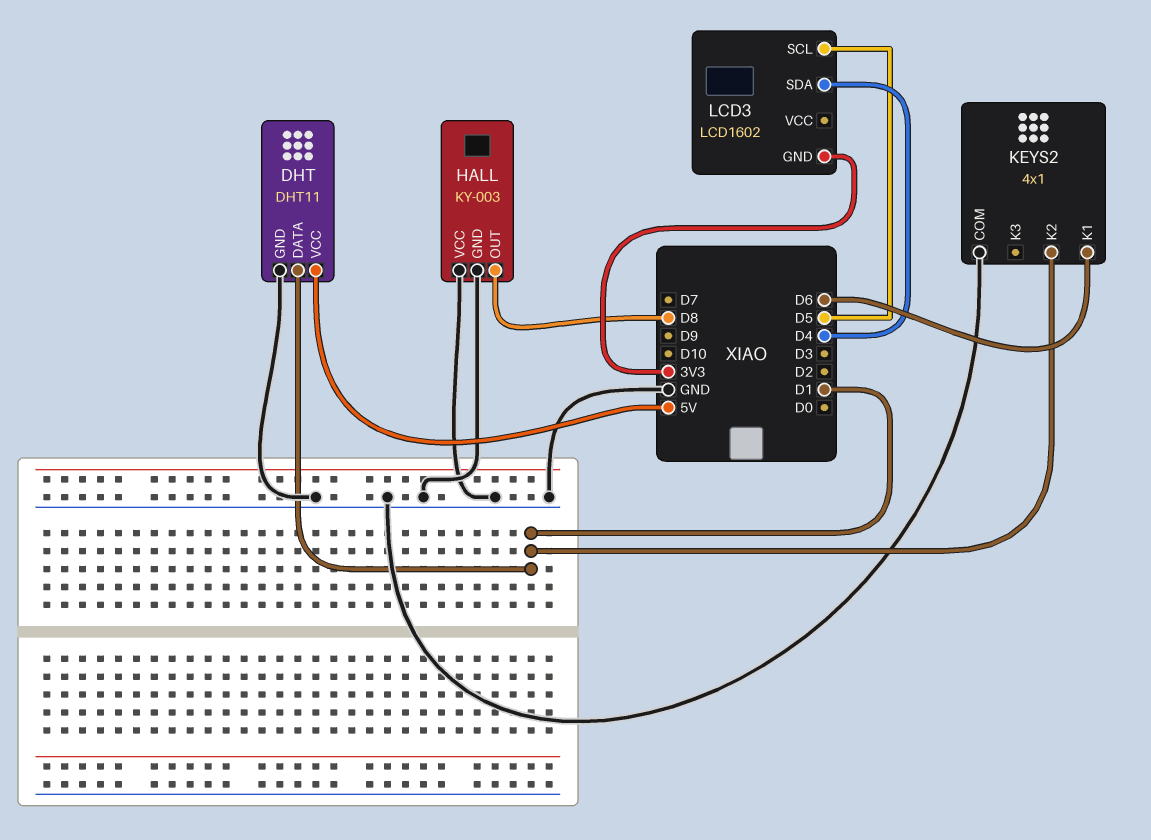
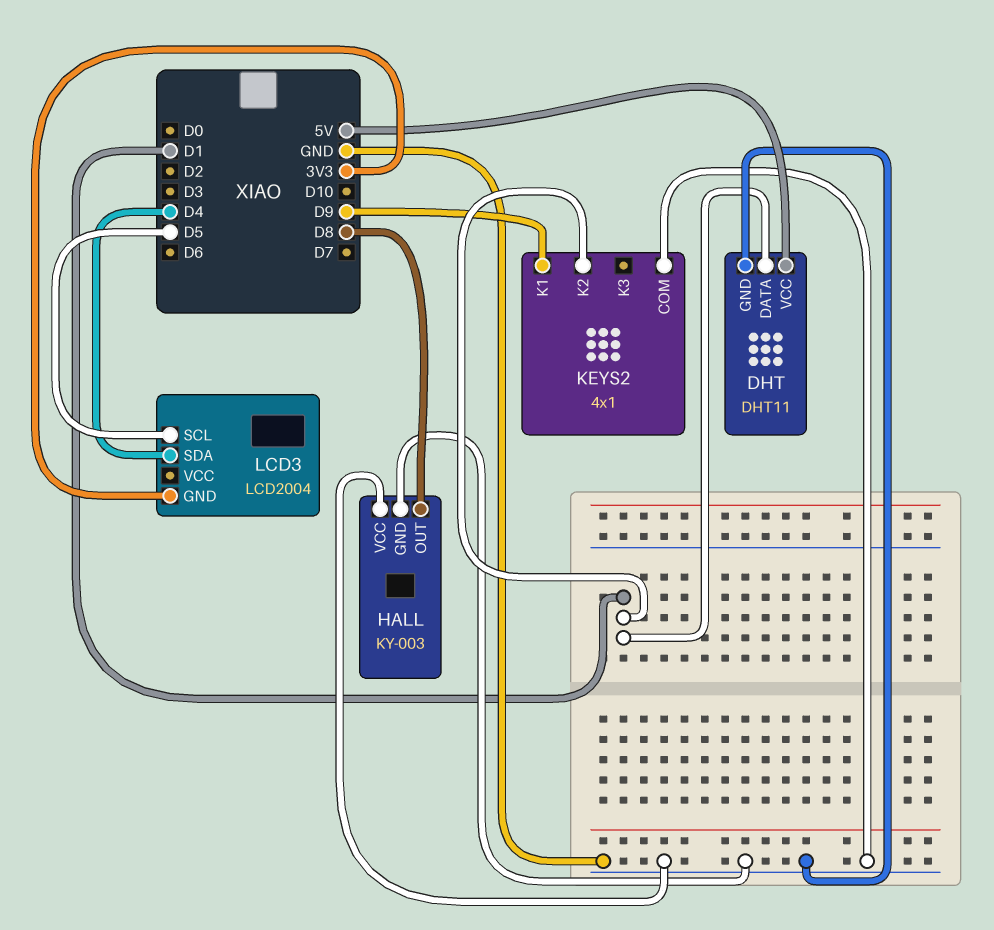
KEYS2 pin K1: D6 -> D9
LCD3: LCD1602 -> LCD2004

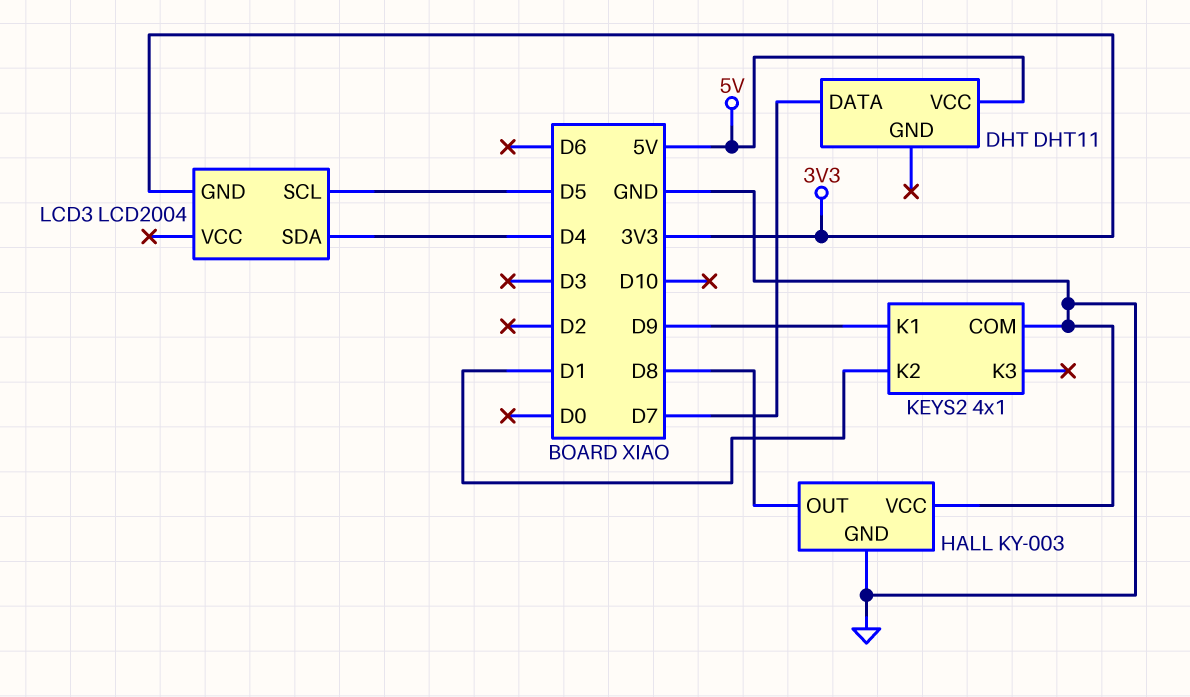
DHT pin DATA: D1 -> D7
DHT pin GND: GND -> none

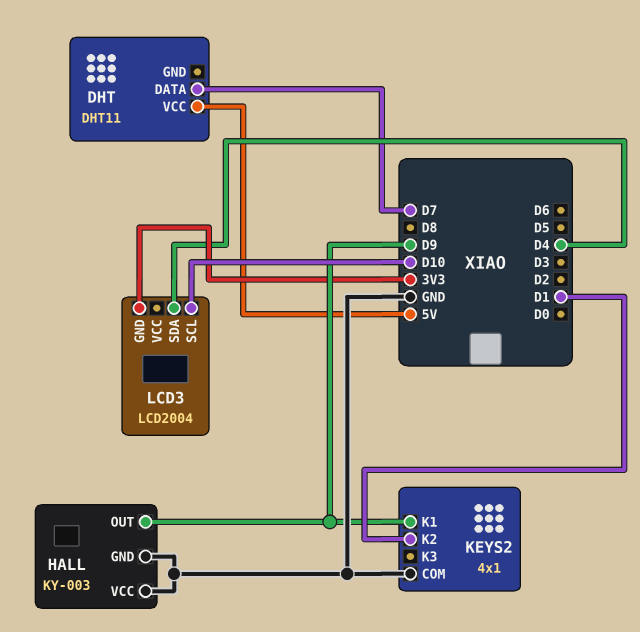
HALL pin OUT: D8 -> D9
LCD3 pin SCL: D5 -> D10

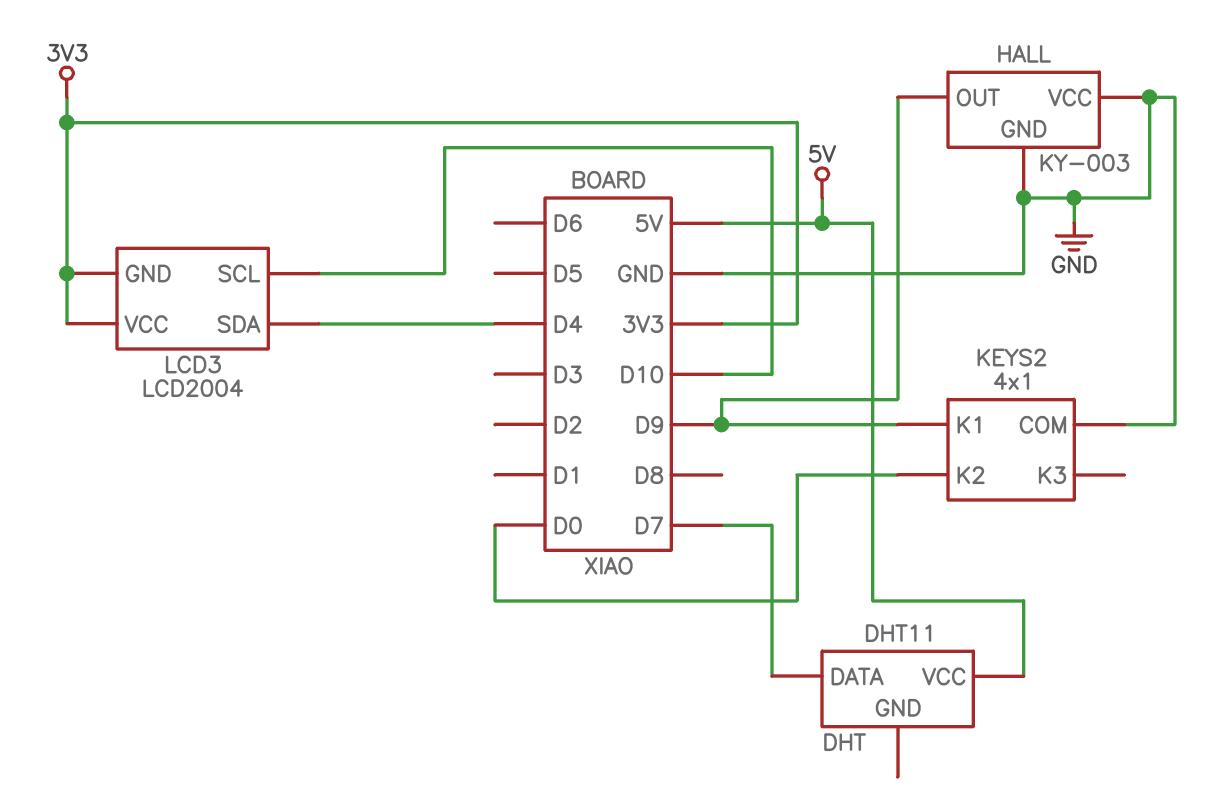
KEYS2 pin K2: D1 -> D0
LCD3 pin VCC: none -> 3V3

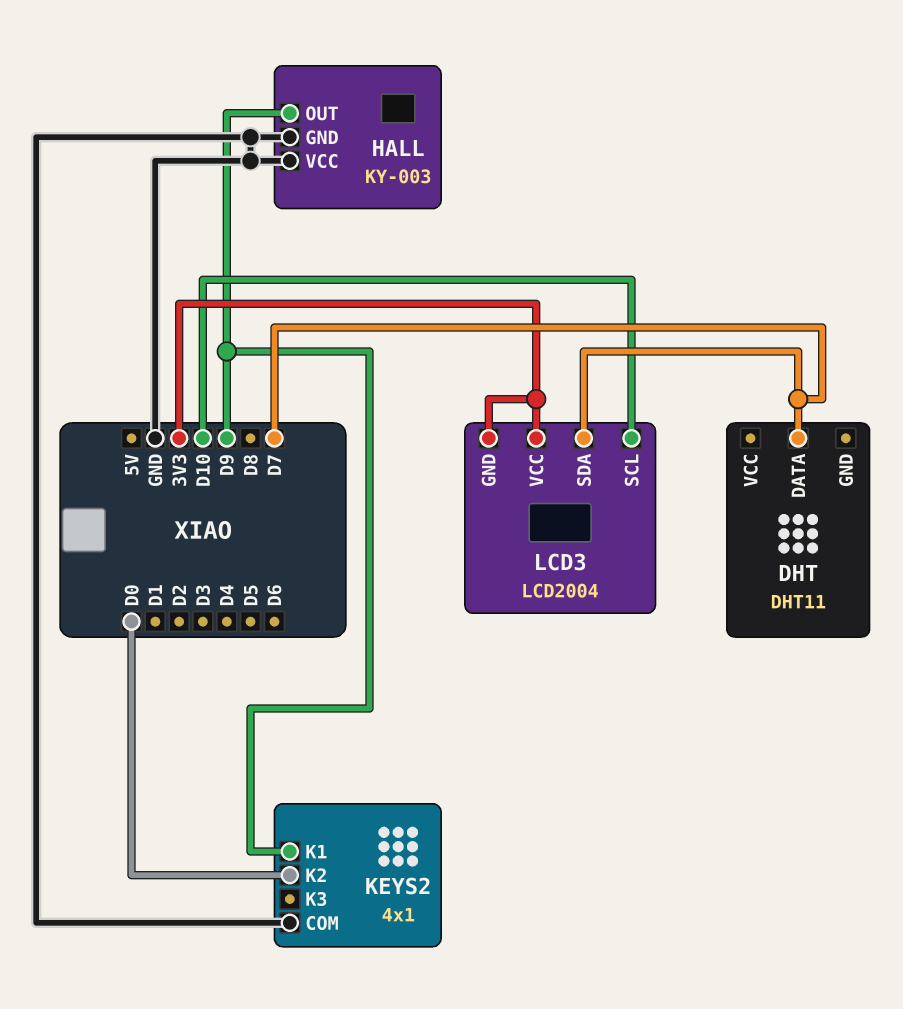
DHT pin VCC: 5V -> none
LCD3 pin SDA: D4 -> D7

